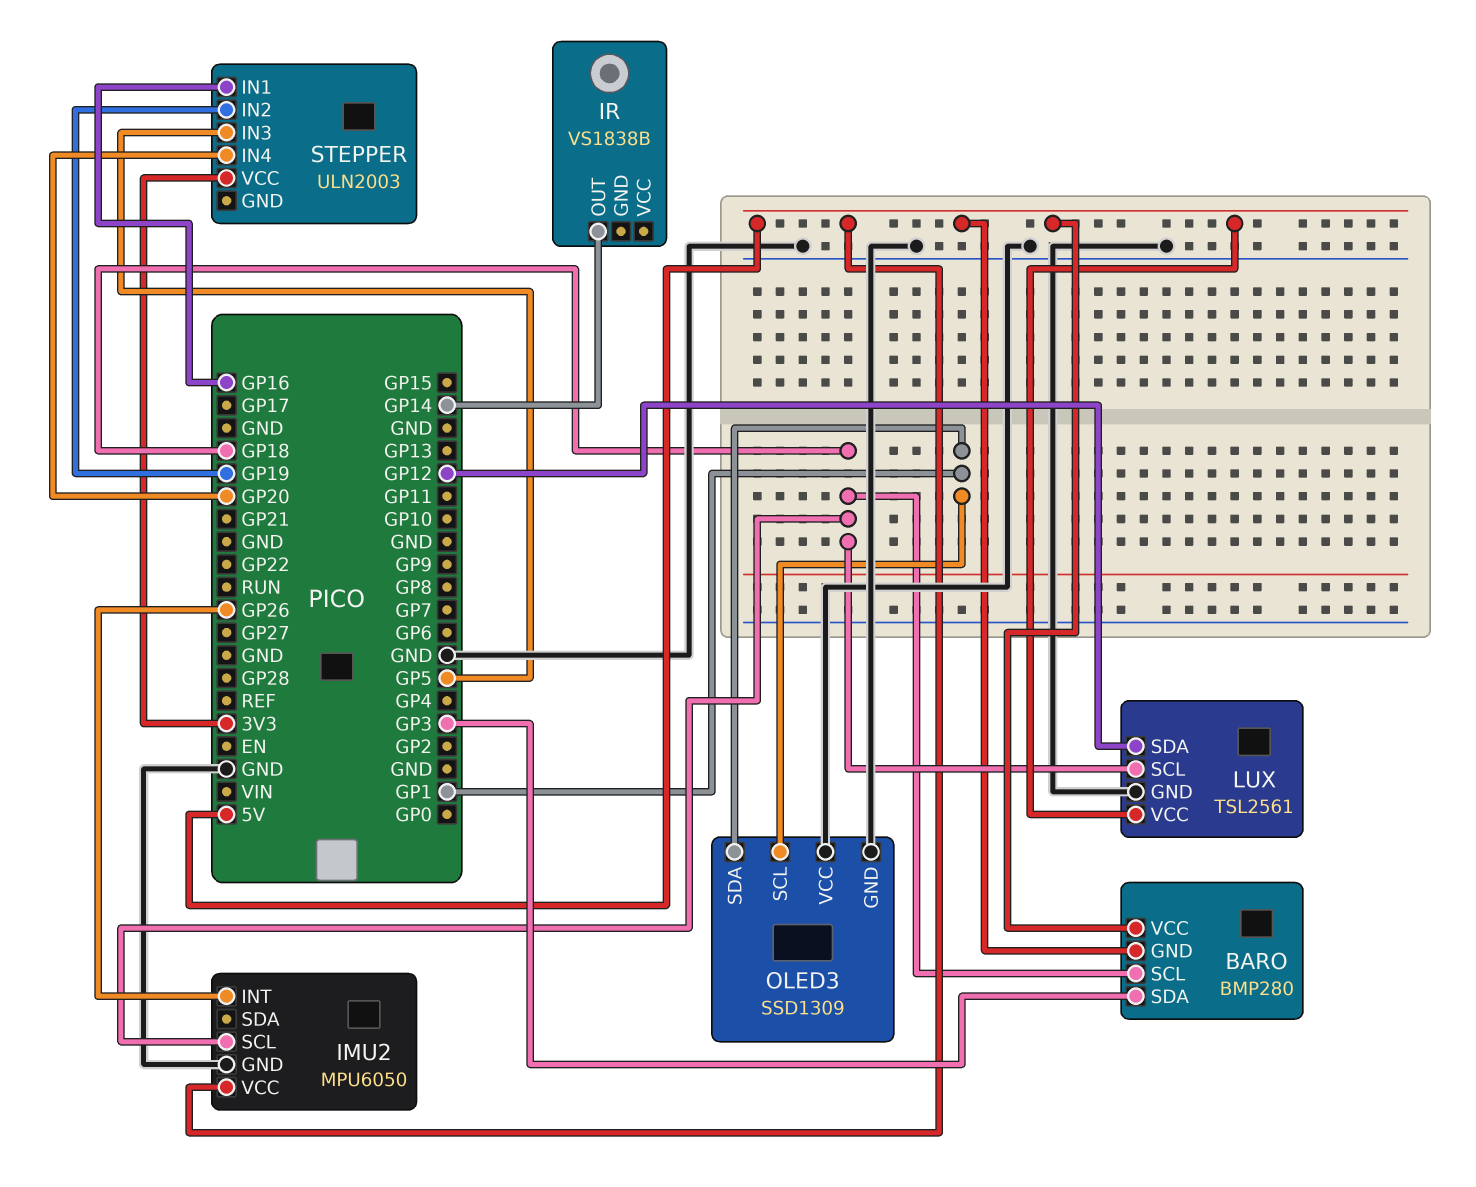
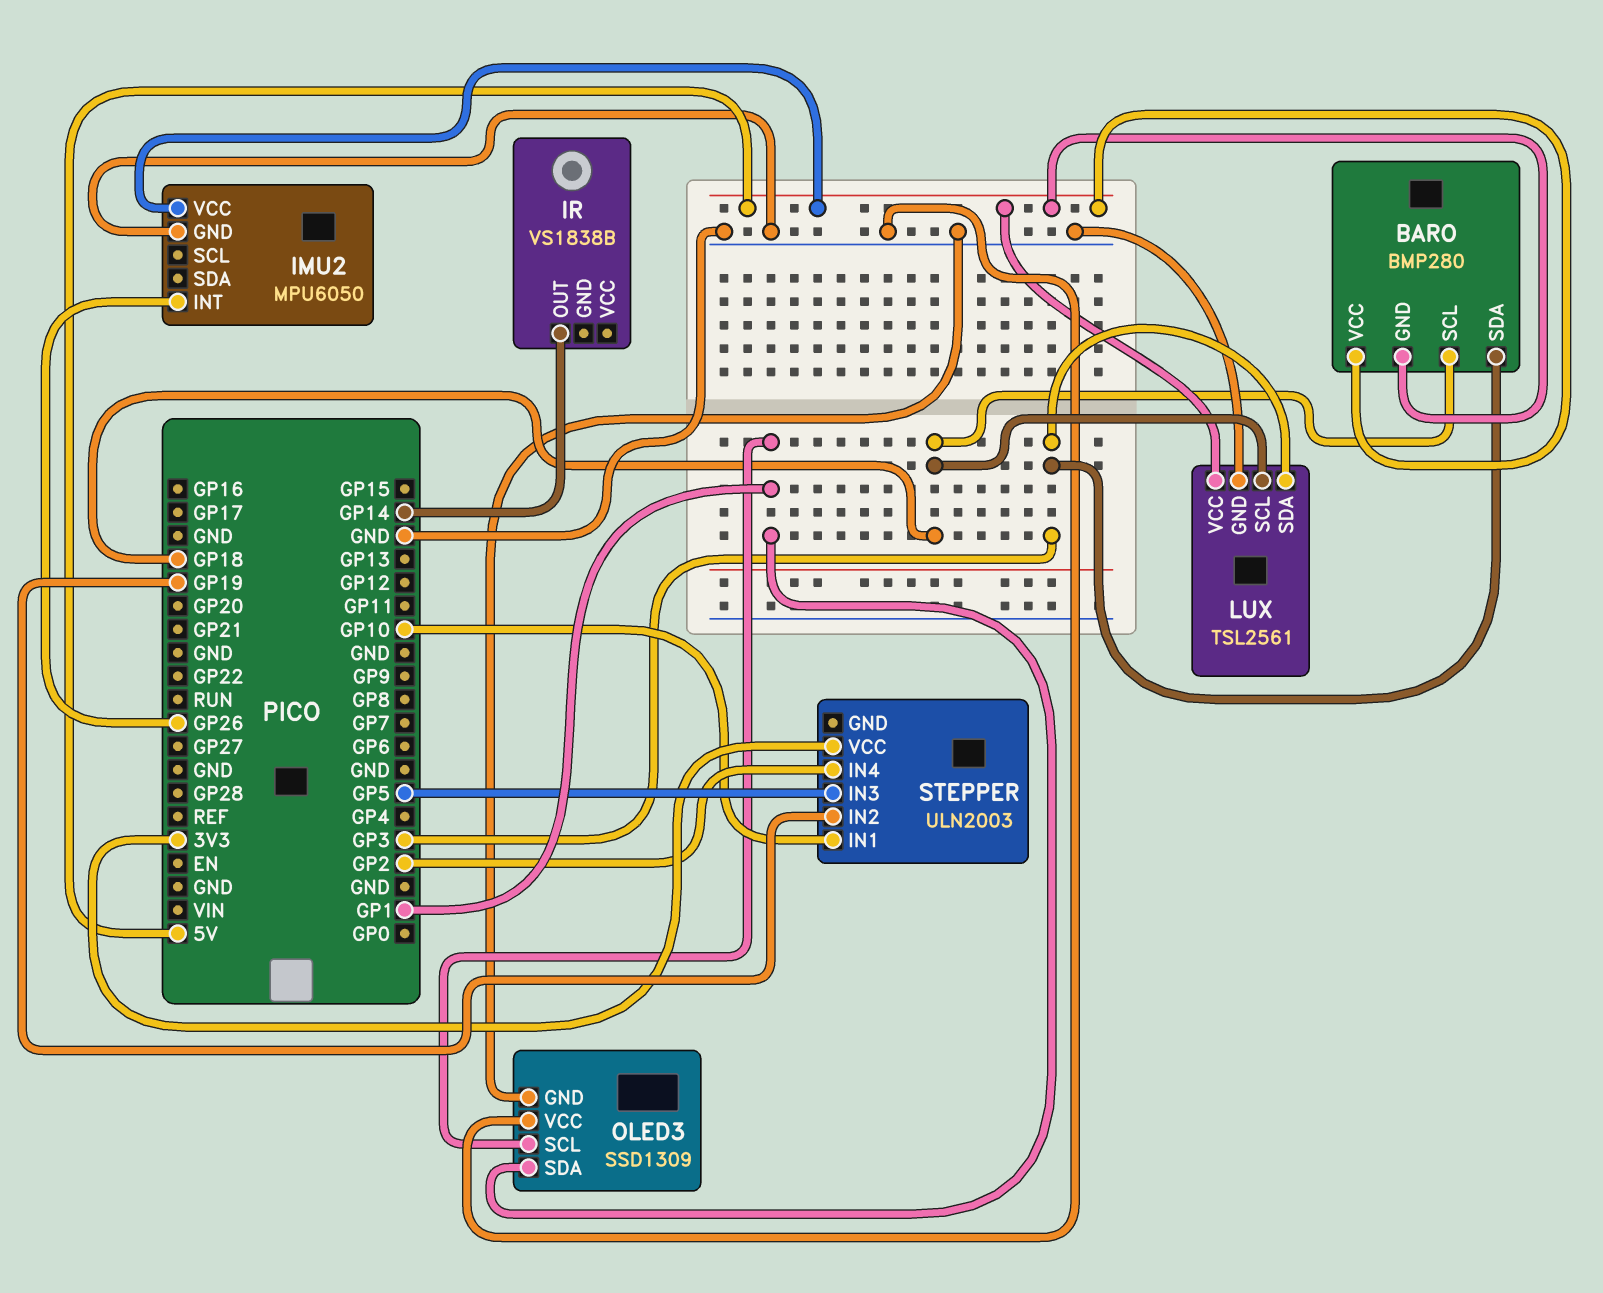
IMU2 pin SCL: GP18 -> none
LUX pin SDA: GP12 -> GP3
STEPPER pin IN1: GP16 -> GP10
STEPPER pin IN4: GP20 -> GP2

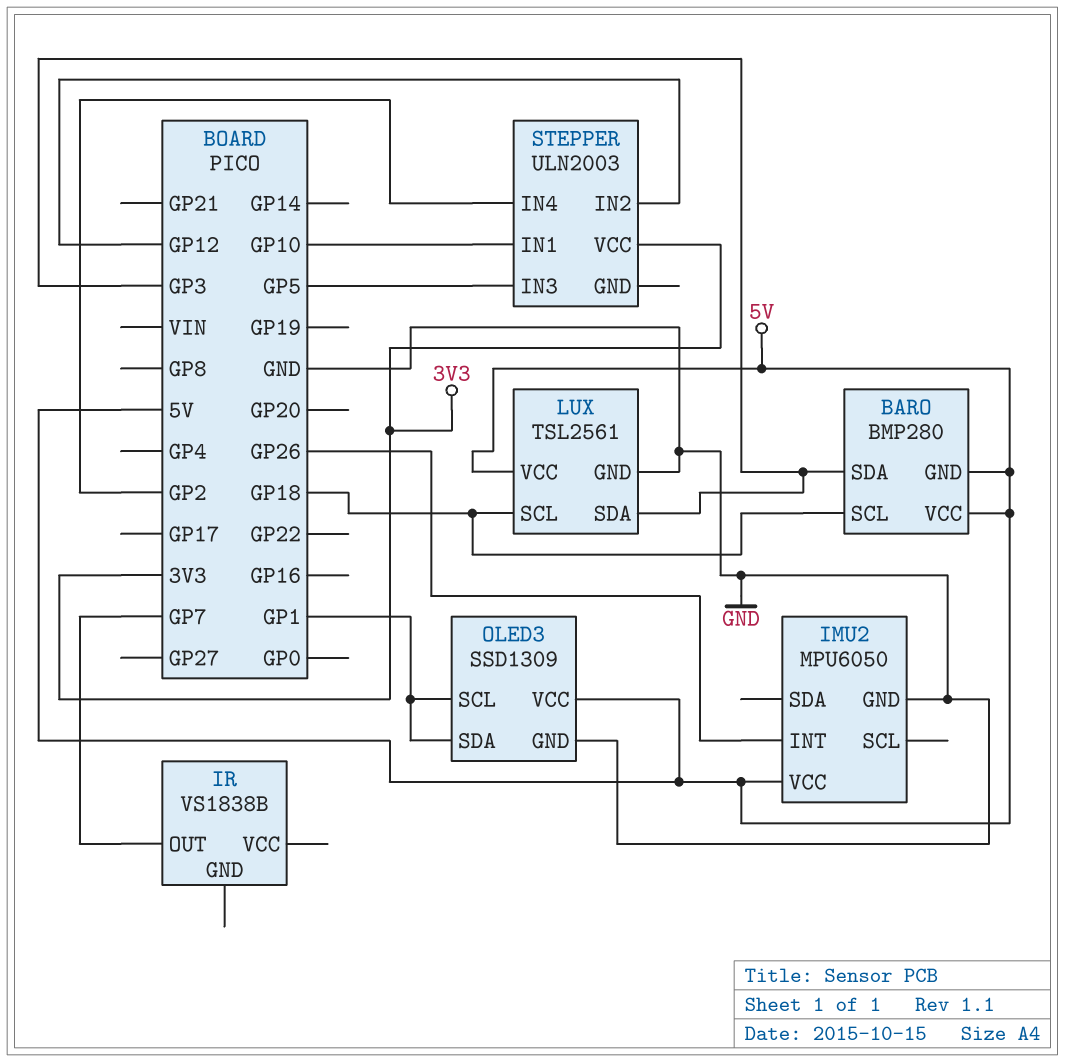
IR pin OUT: GP14 -> GP7
OLED3 pin VCC: GND -> 5V
STEPPER pin IN2: GP19 -> GP12

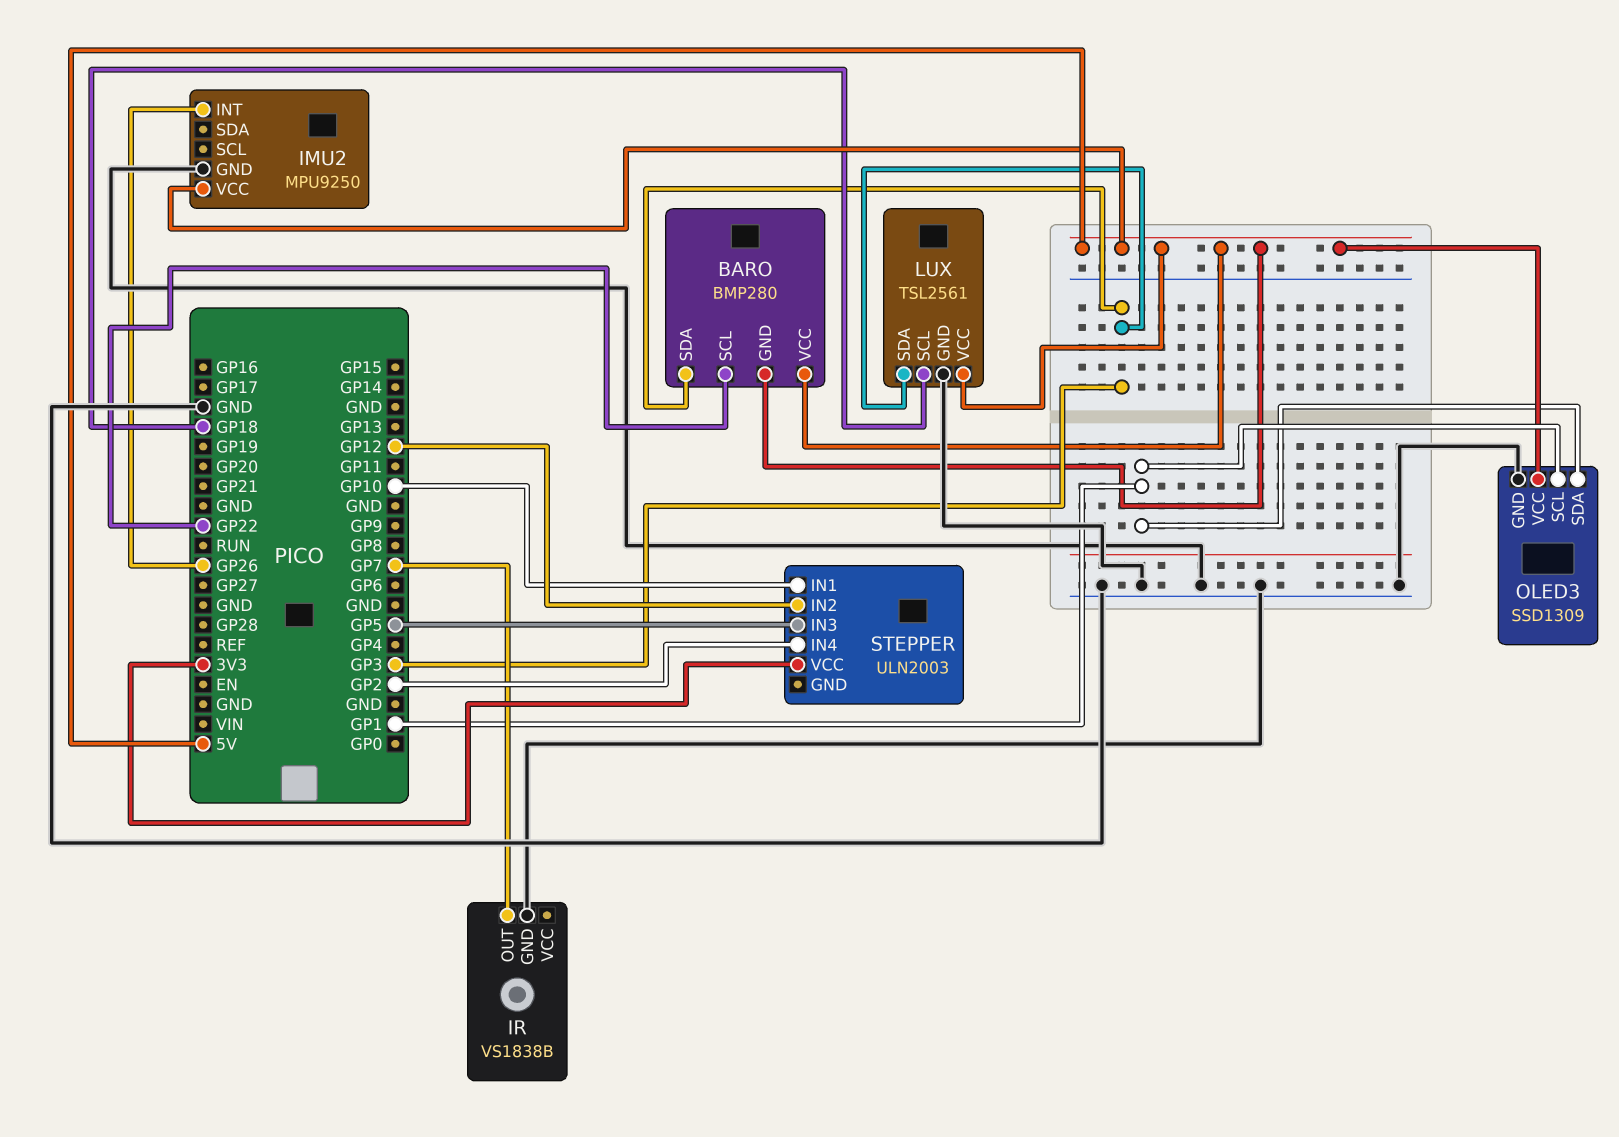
BARO pin SCL: GP18 -> GP22
IMU2: MPU6050 -> MPU9250
IR pin GND: none -> GND

